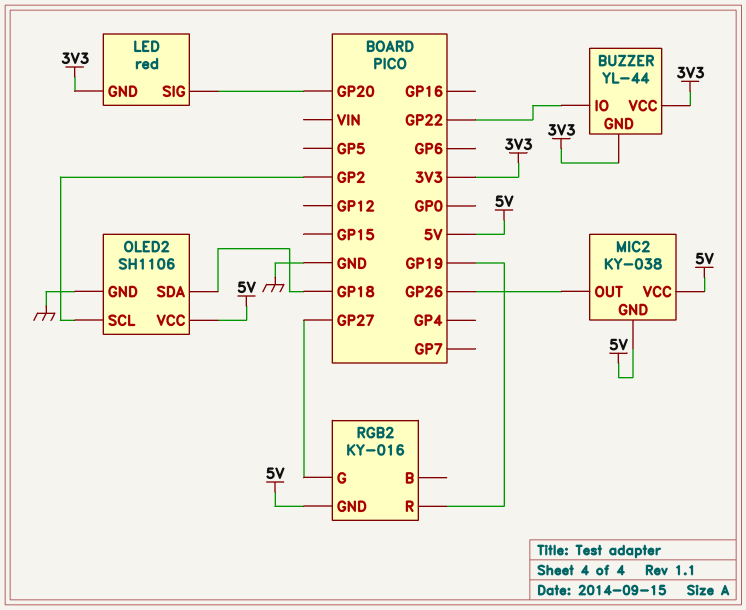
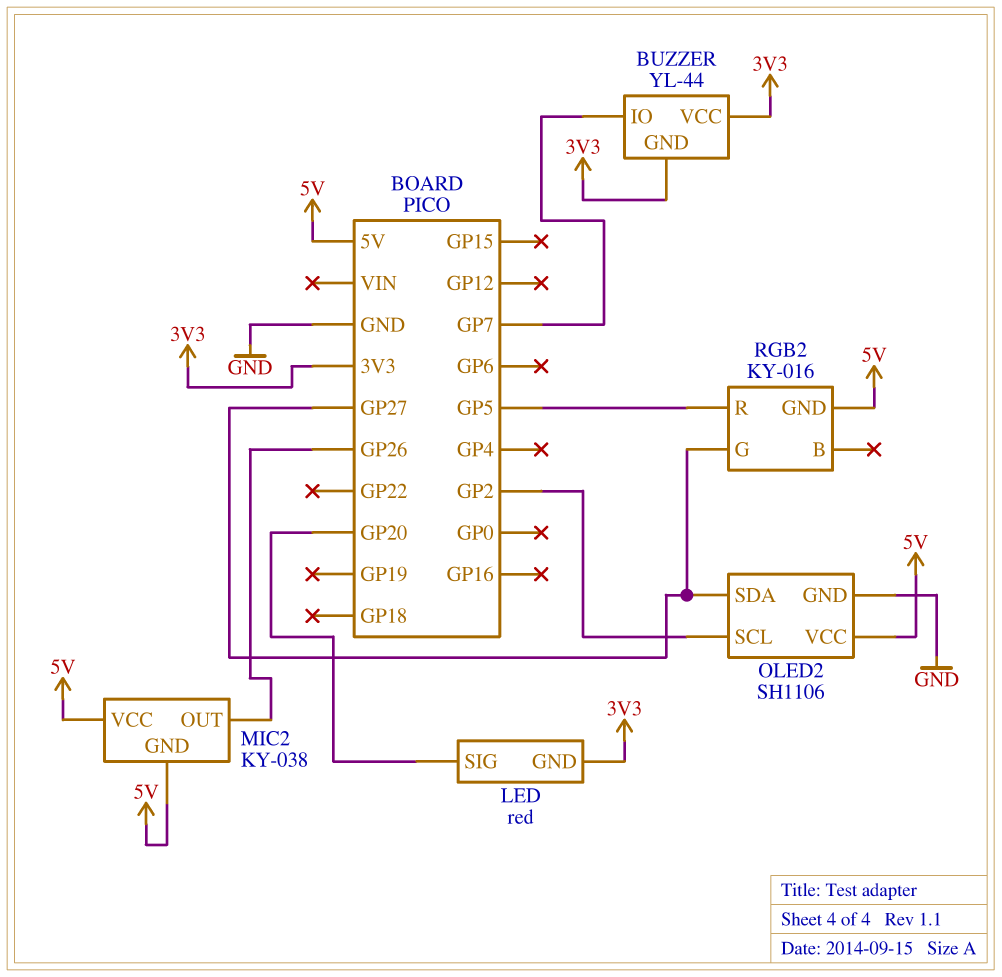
BUZZER pin IO: GP22 -> GP7
OLED2 pin SDA: GP18 -> GP27
RGB2 pin R: GP19 -> GP5

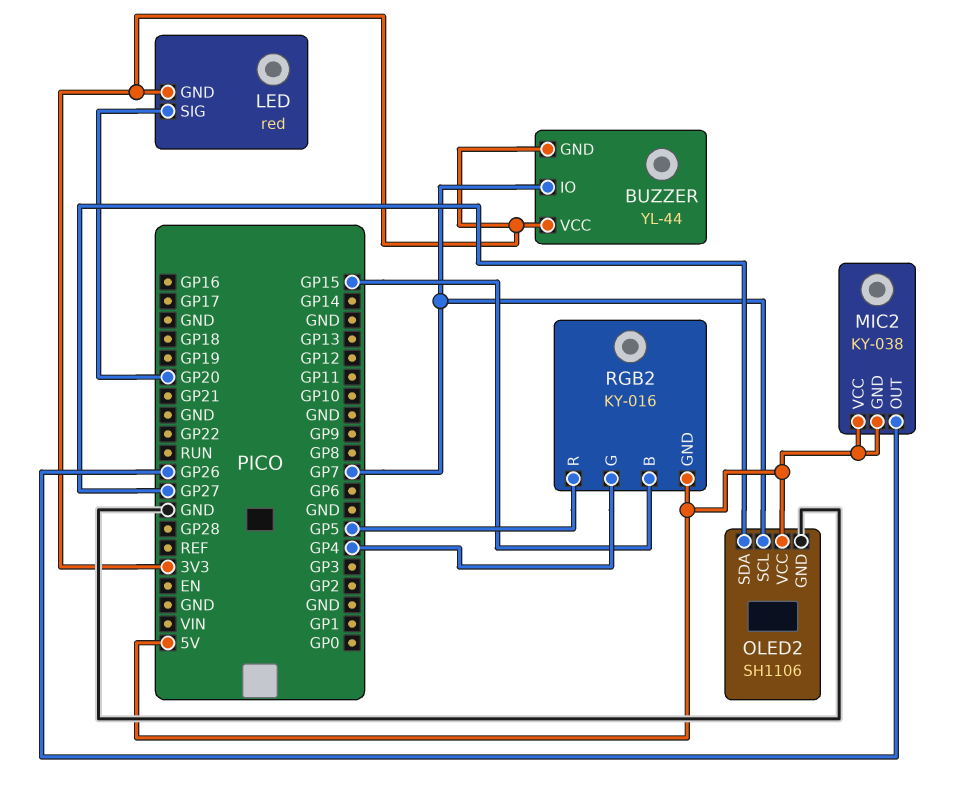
OLED2 pin SCL: GP2 -> GP7
RGB2 pin B: none -> GP15
RGB2 pin G: GP27 -> GP4

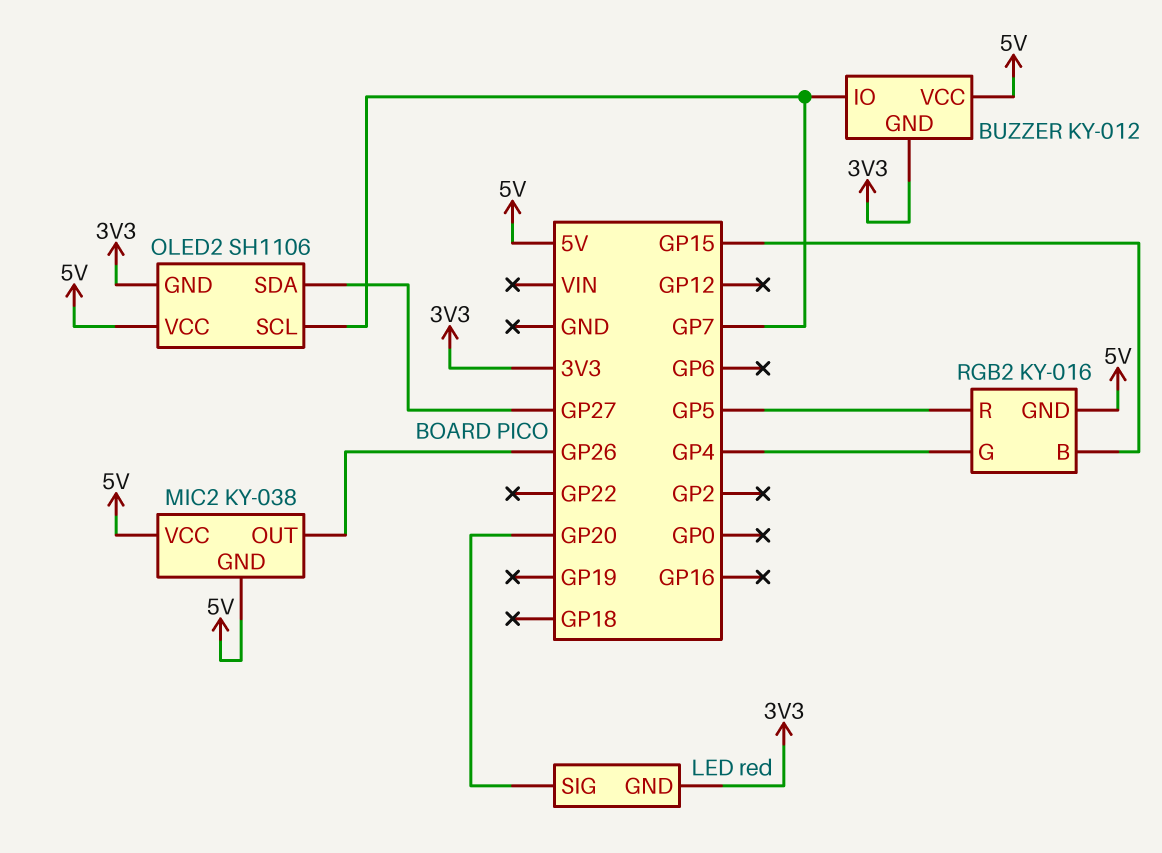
BUZZER: YL-44 -> KY-012
BUZZER pin VCC: 3V3 -> 5V
OLED2 pin GND: GND -> 3V3

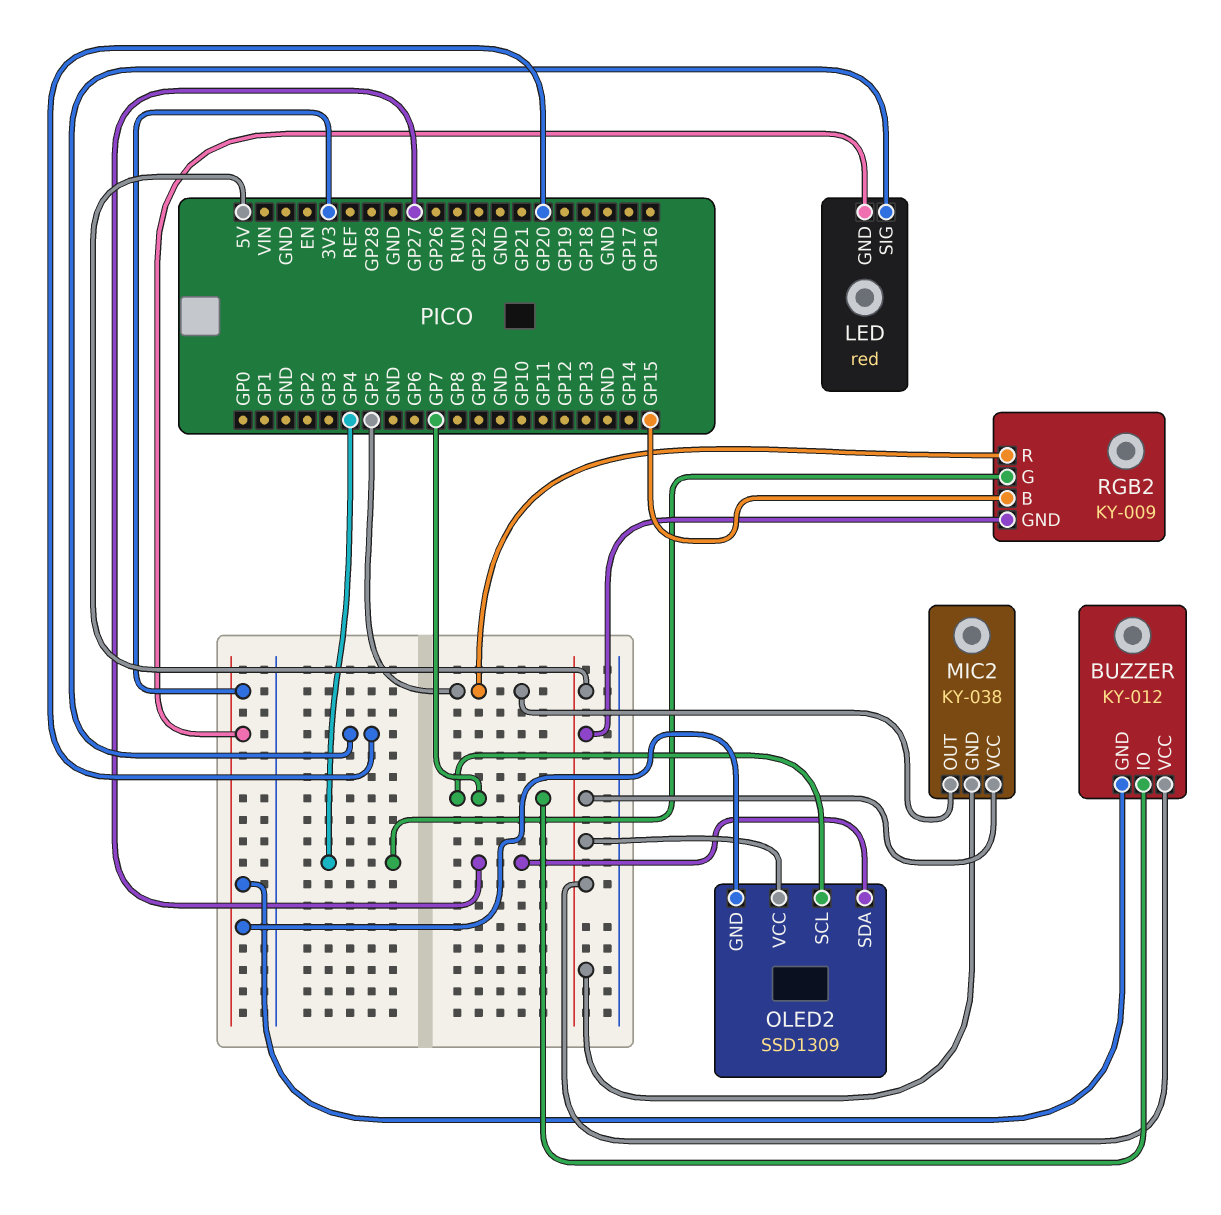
MIC2 pin OUT: GP26 -> GP5
OLED2: SH1106 -> SSD1309
RGB2: KY-016 -> KY-009

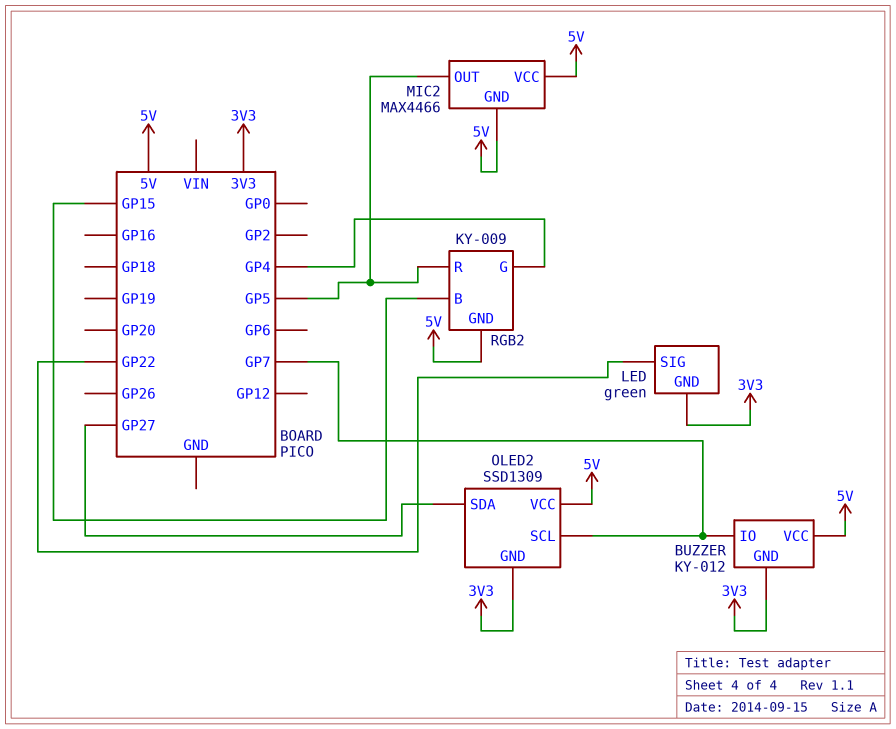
LED: red -> green
LED pin SIG: GP20 -> GP22
MIC2: KY-038 -> MAX4466

